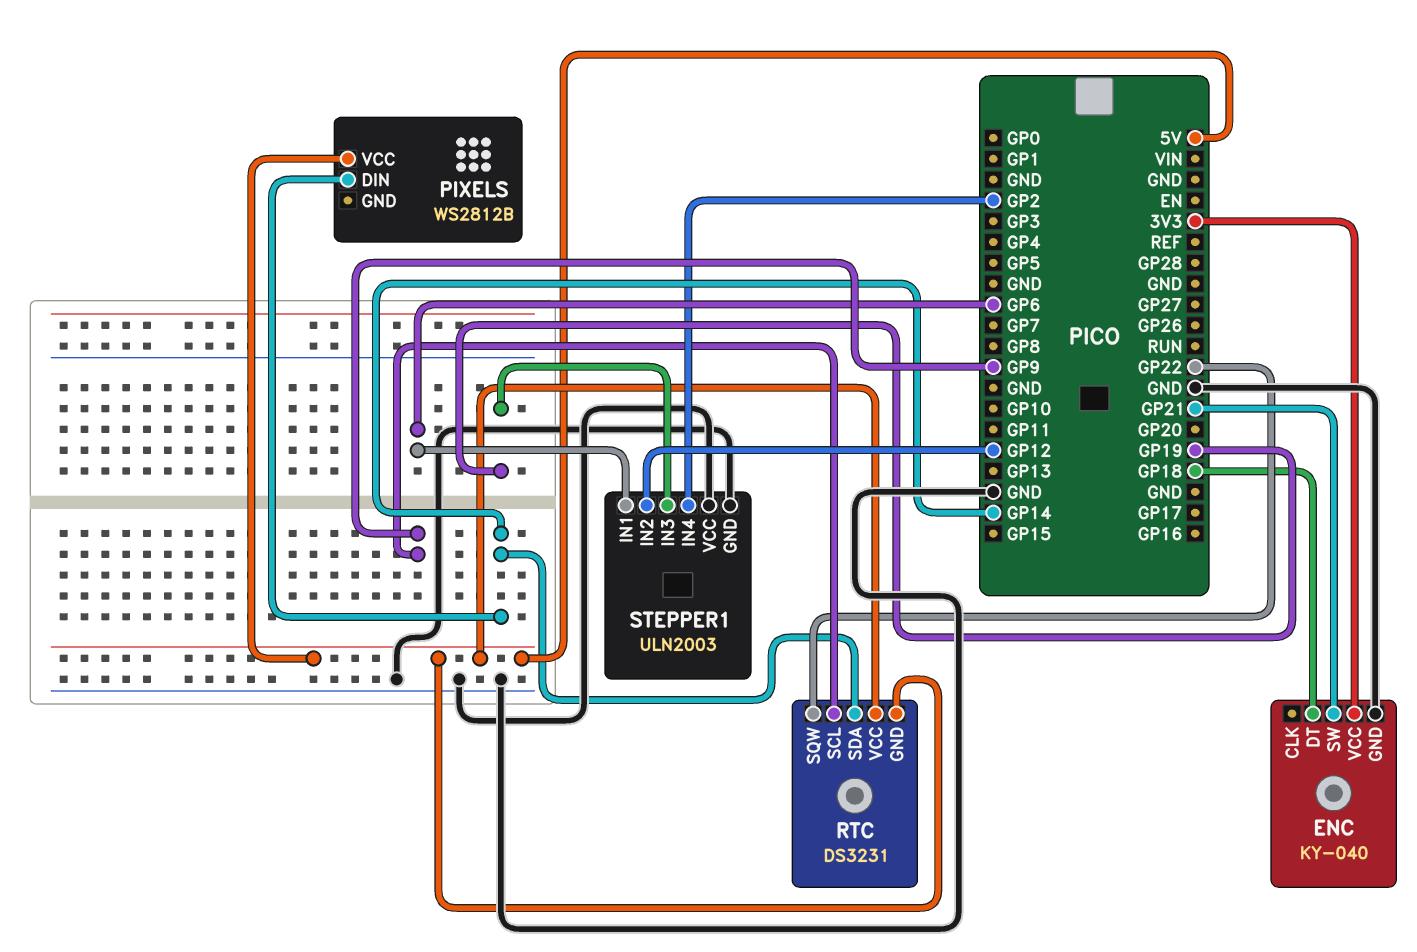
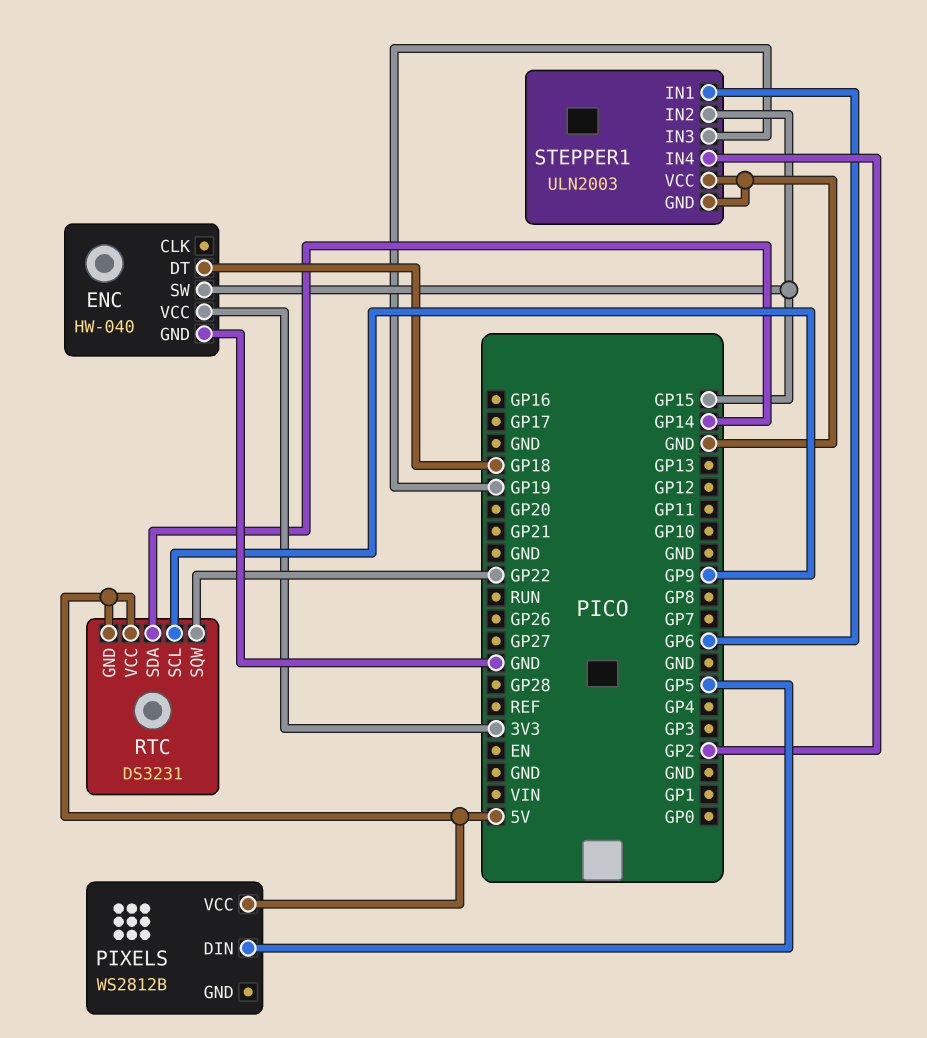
ENC: KY-040 -> HW-040
ENC pin SW: GP21 -> GP15
PIXELS pin DIN: GP14 -> GP5
STEPPER1 pin IN2: GP12 -> GP15

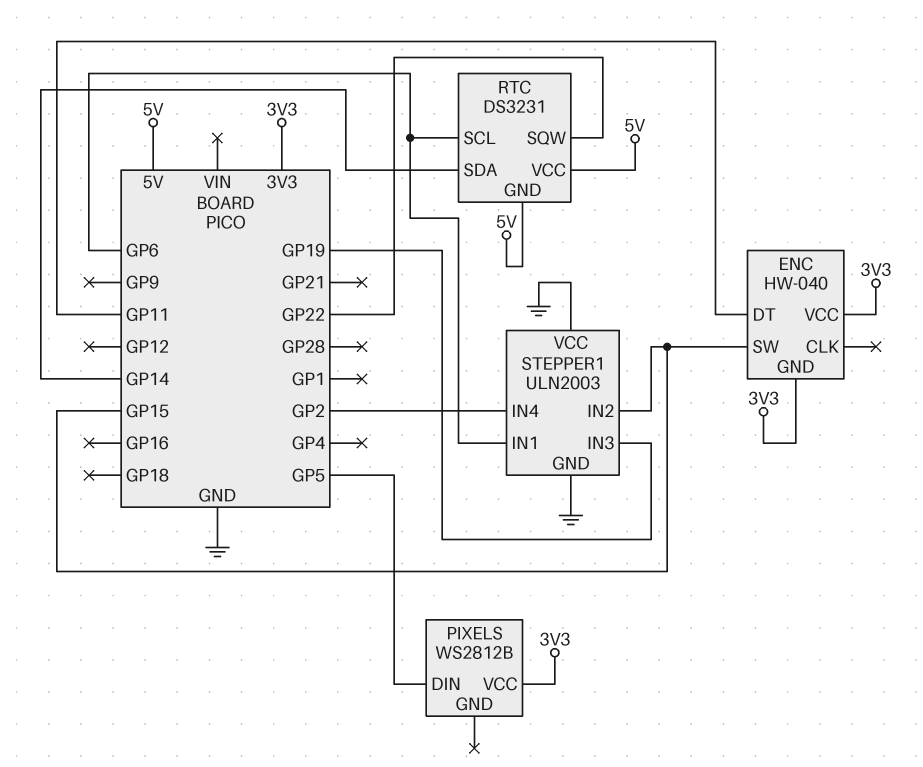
ENC pin DT: GP18 -> GP11
ENC pin GND: GND -> 3V3
PIXELS pin VCC: 5V -> 3V3
RTC pin SCL: GP9 -> GP6

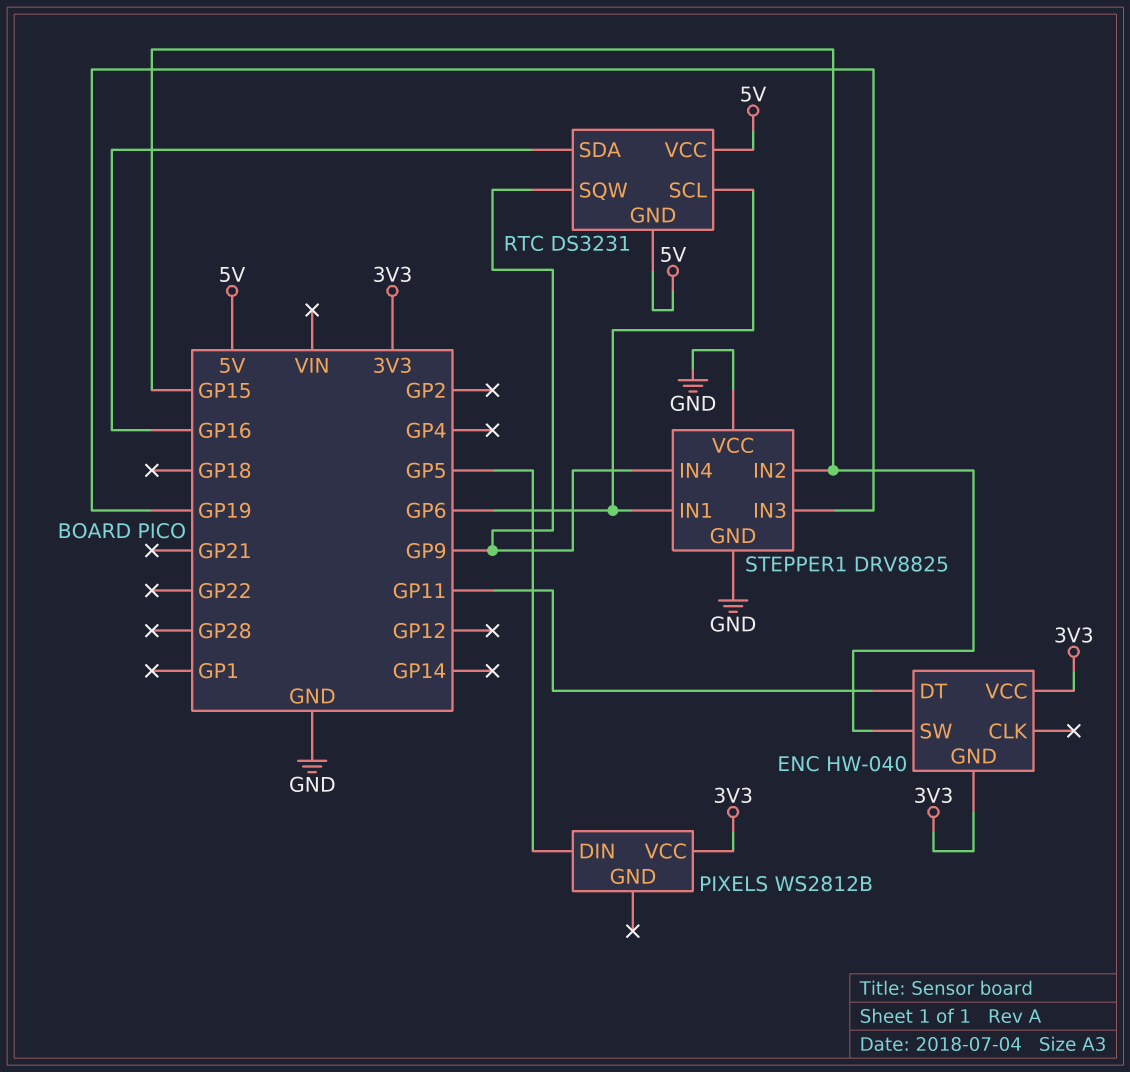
RTC pin SDA: GP14 -> GP16
RTC pin SQW: GP22 -> GP9
STEPPER1: ULN2003 -> DRV8825
STEPPER1 pin IN4: GP2 -> GP9

